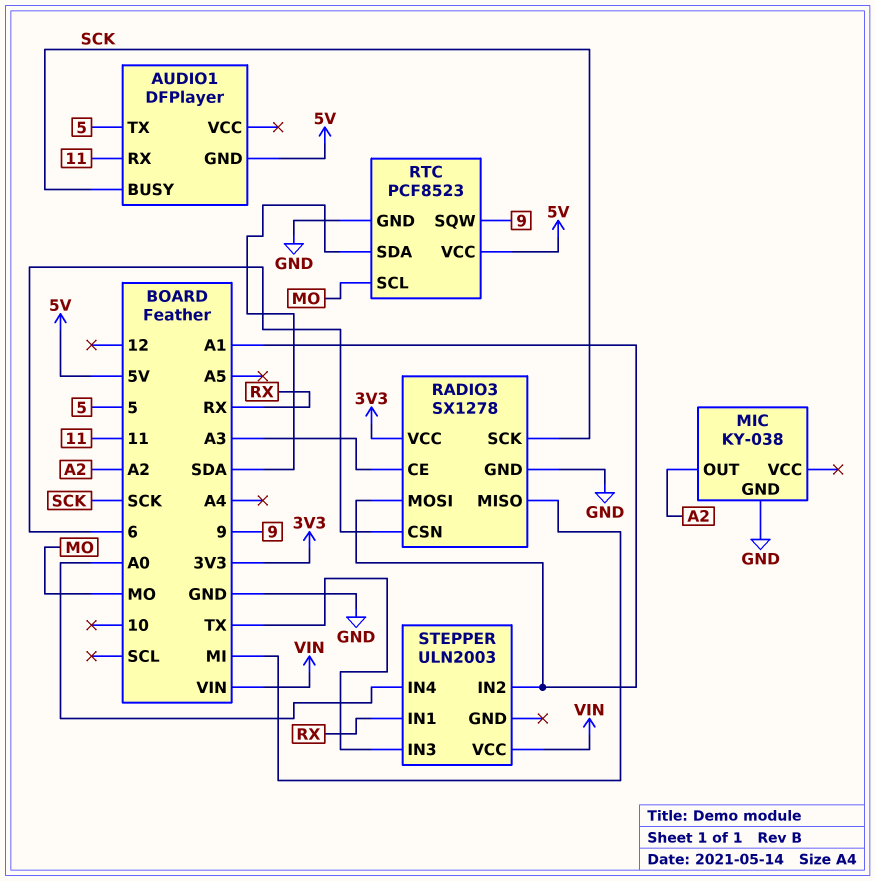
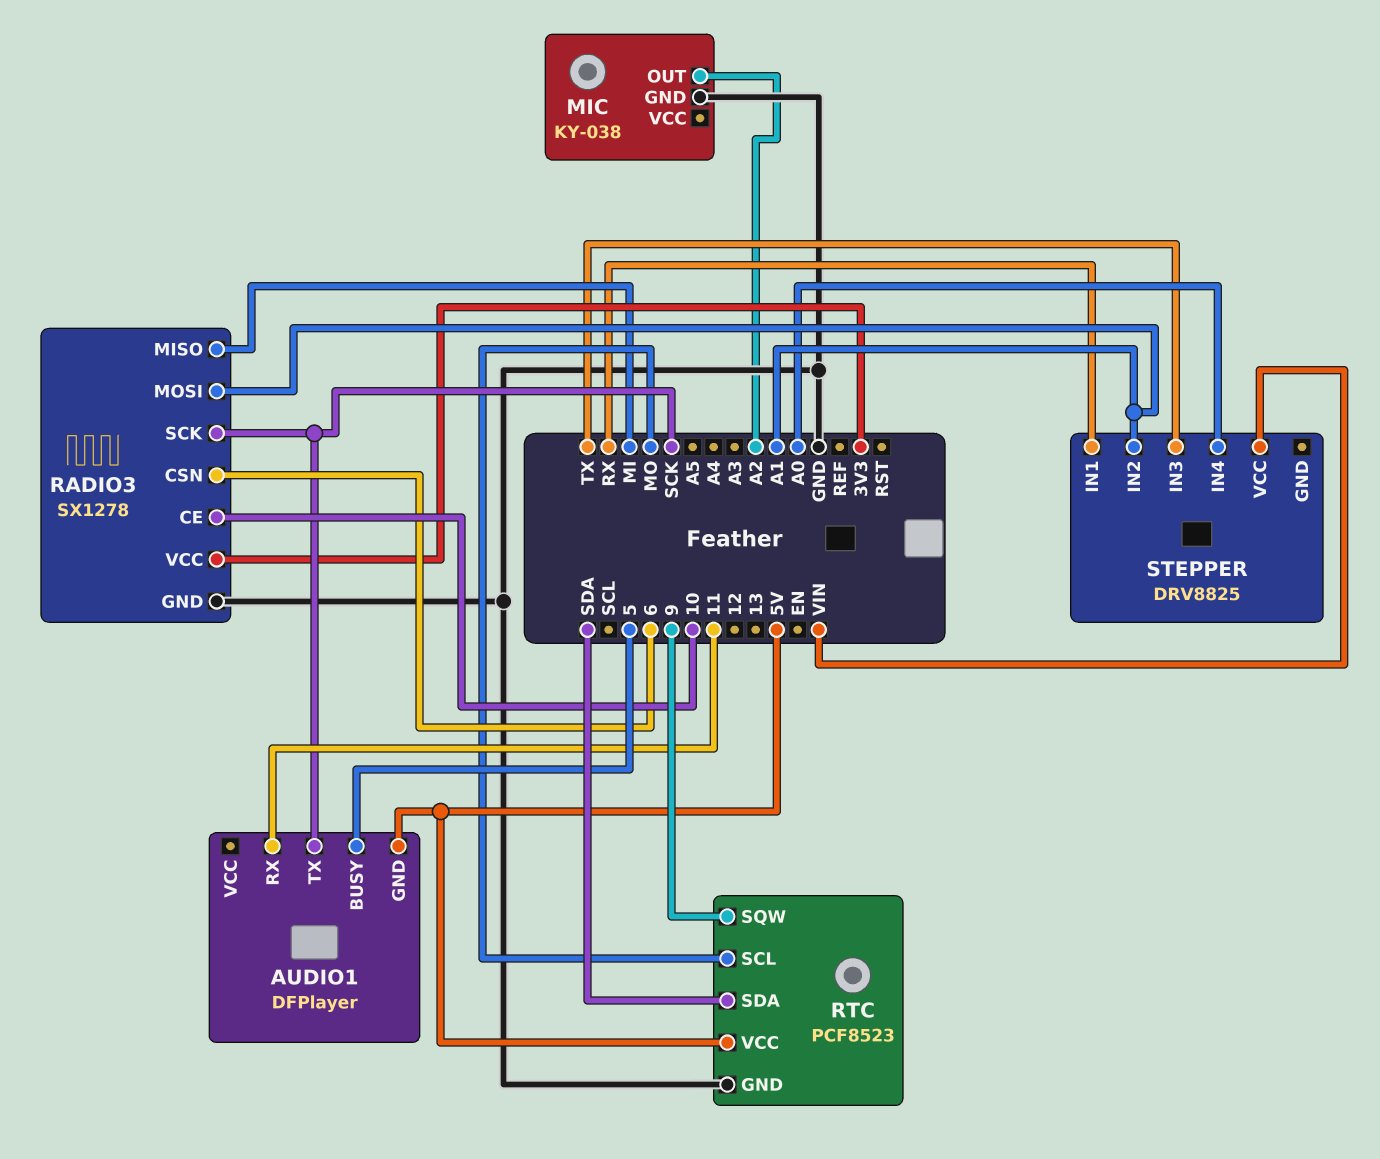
AUDIO1 pin BUSY: SCK -> 5
AUDIO1 pin TX: 5 -> SCK
RADIO3 pin CE: A3 -> 10
STEPPER: ULN2003 -> DRV8825

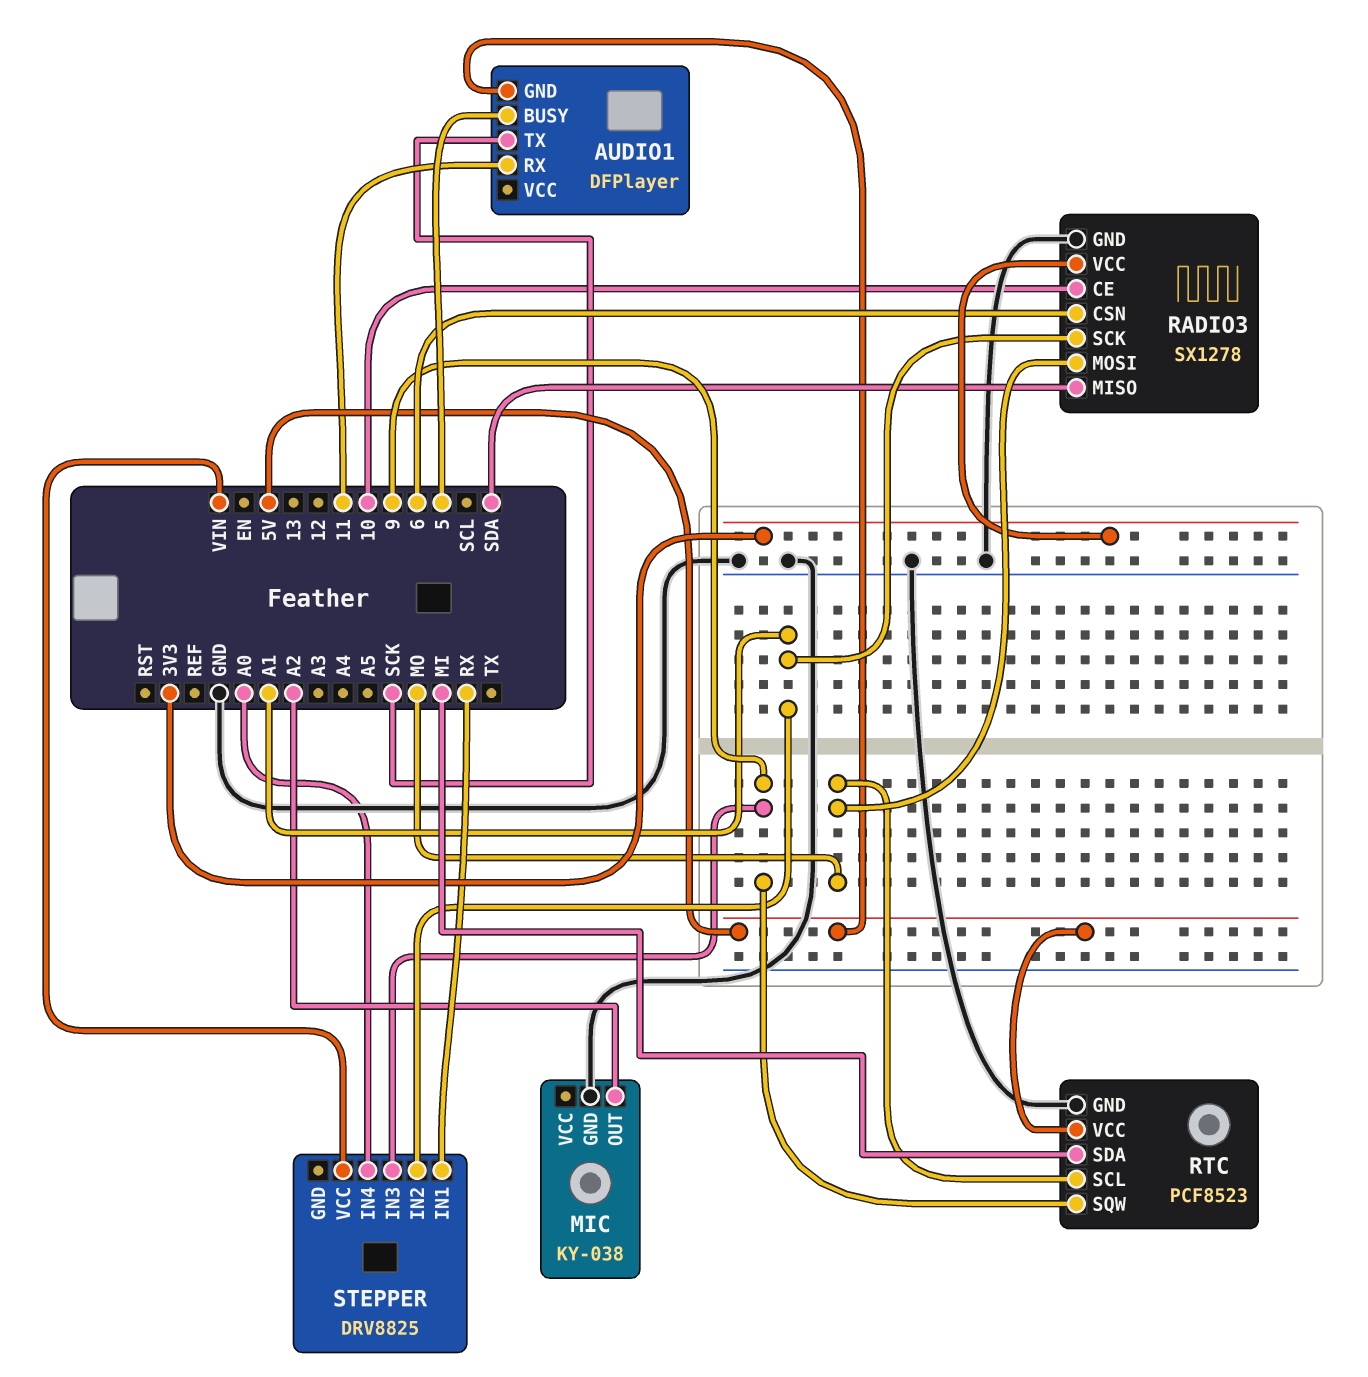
RADIO3 pin MISO: MI -> SDA
RADIO3 pin MOSI: A1 -> MO
RADIO3 pin SCK: SCK -> A1
RTC pin SDA: SDA -> MI
STEPPER pin IN3: TX -> 9

